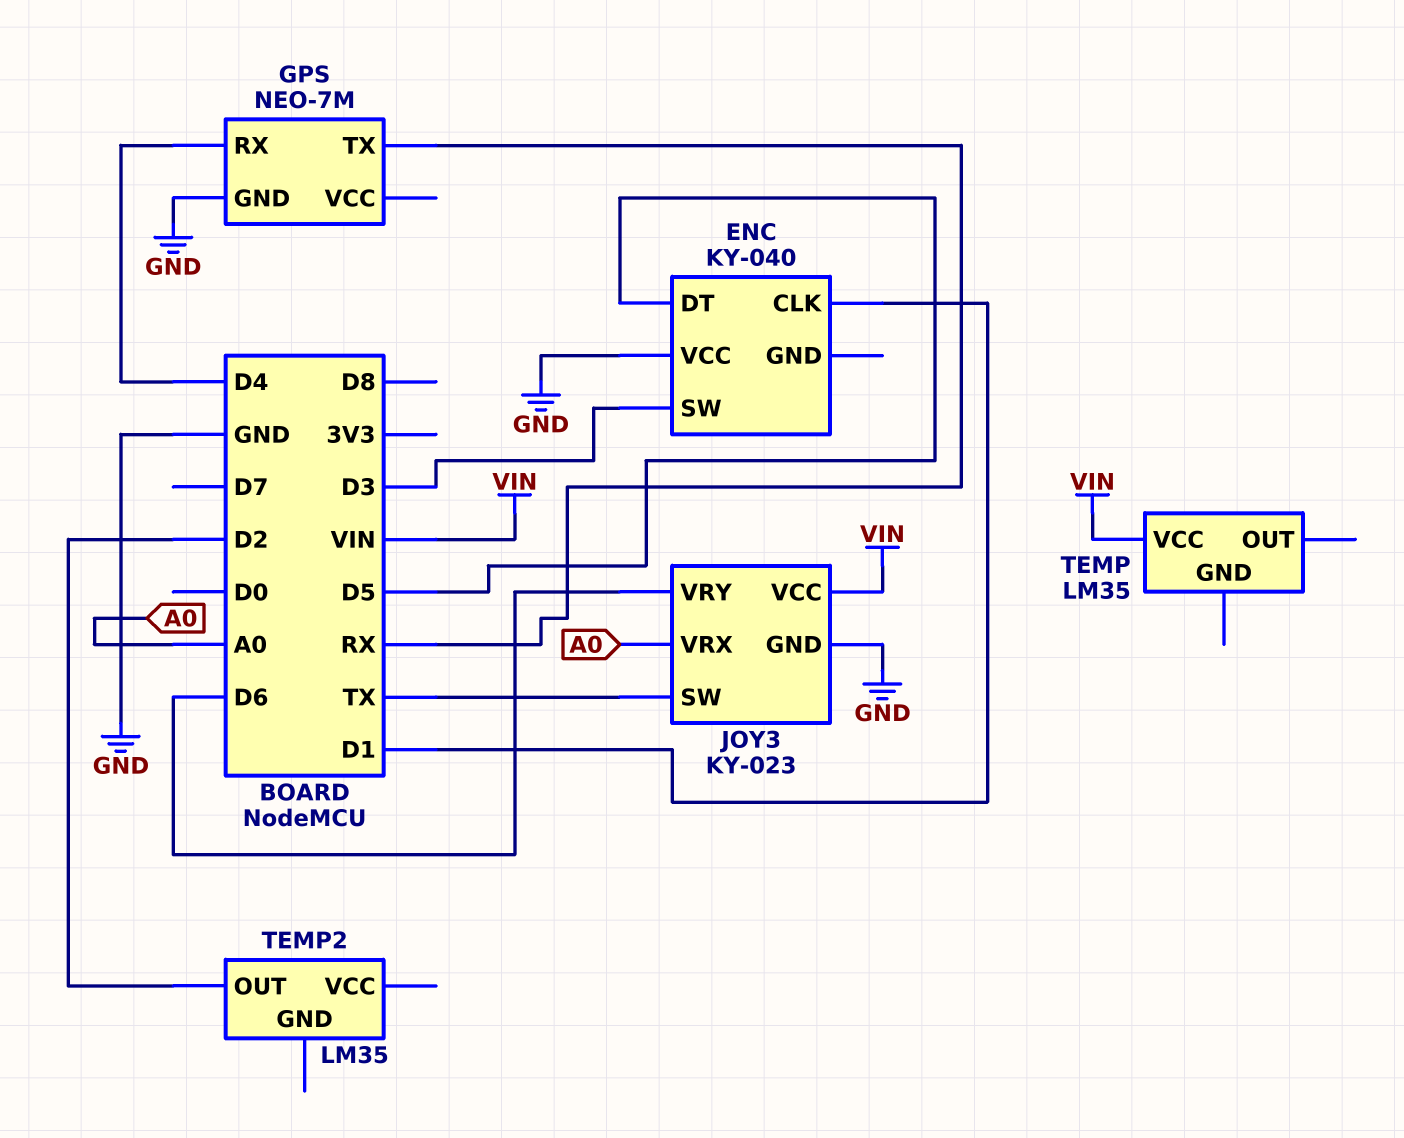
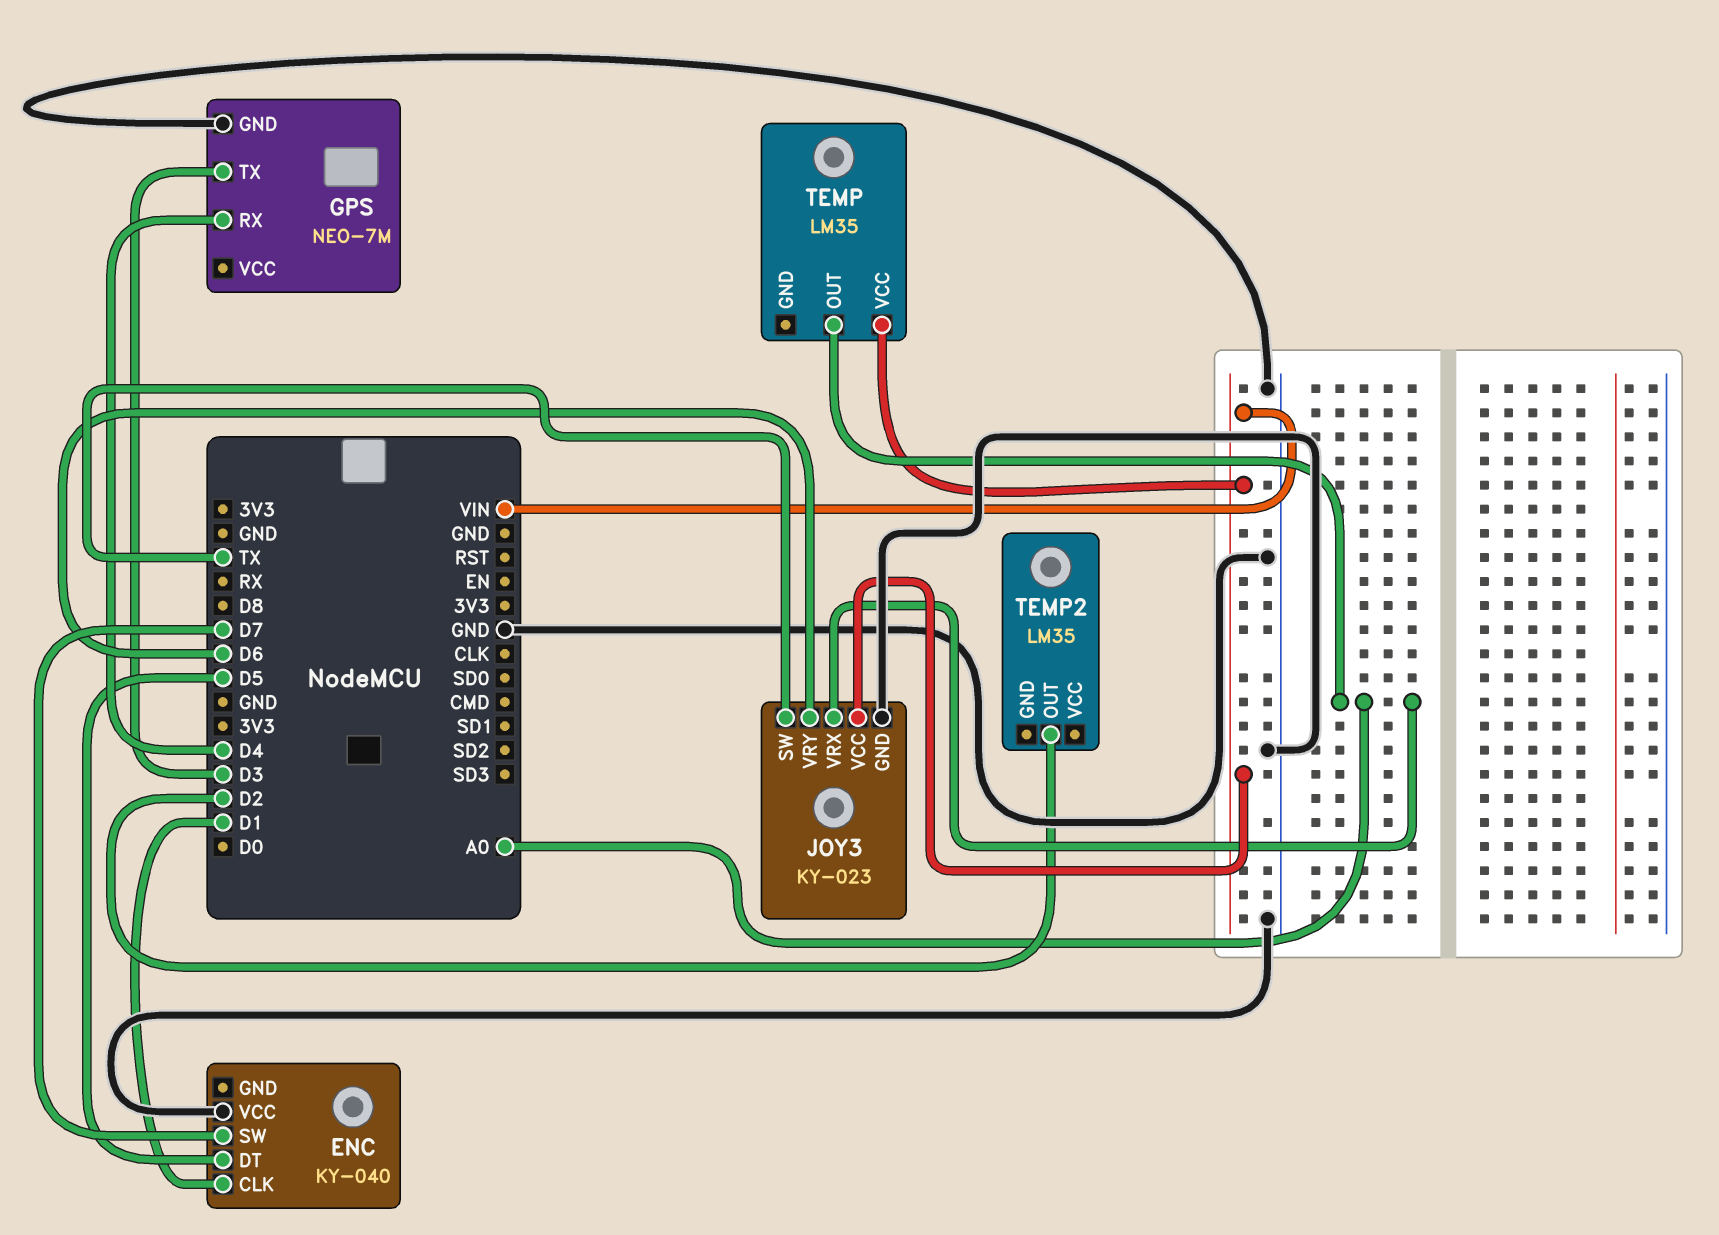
ENC pin SW: D3 -> D7
GPS pin TX: RX -> D3
TEMP pin OUT: none -> A0

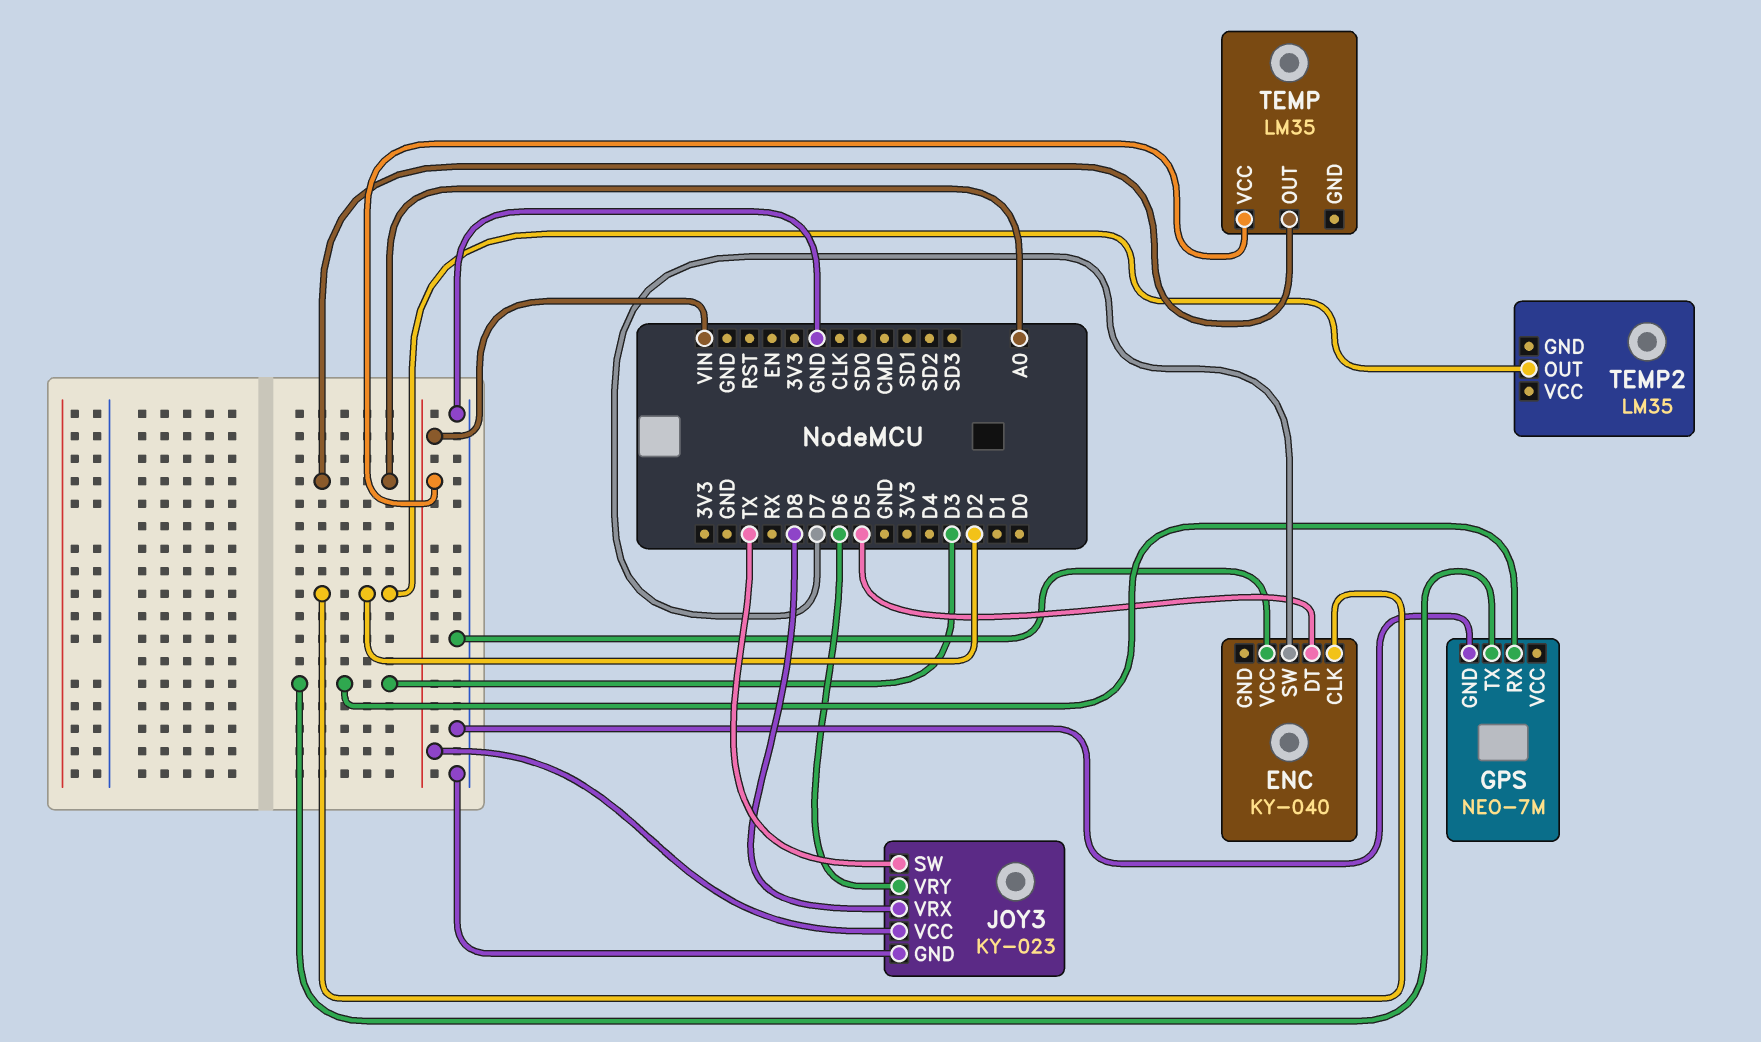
ENC pin CLK: D1 -> D2
GPS pin RX: D4 -> D3
JOY3 pin VRX: A0 -> D8

